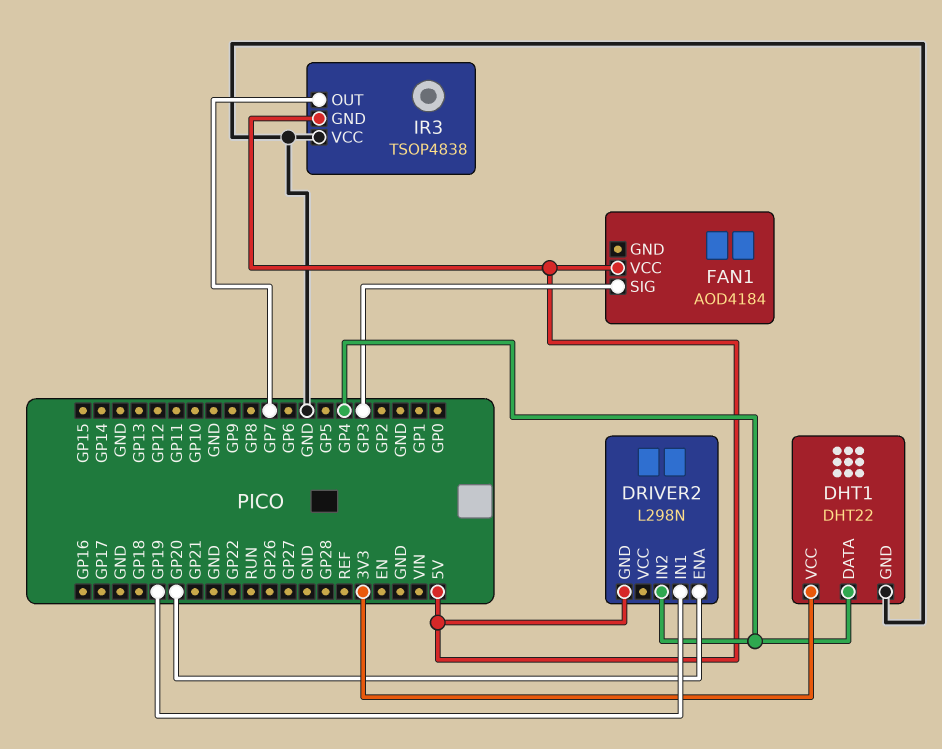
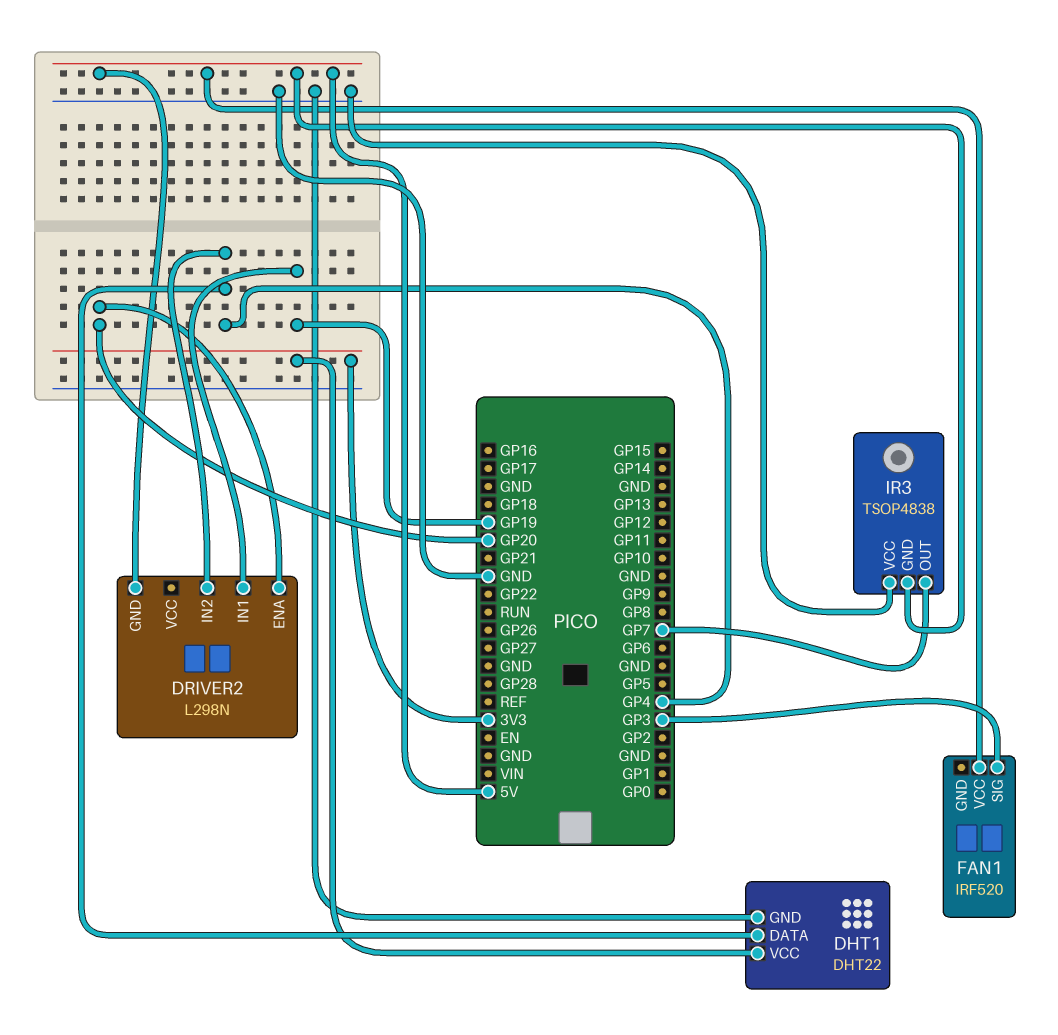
FAN1: AOD4184 -> IRF520

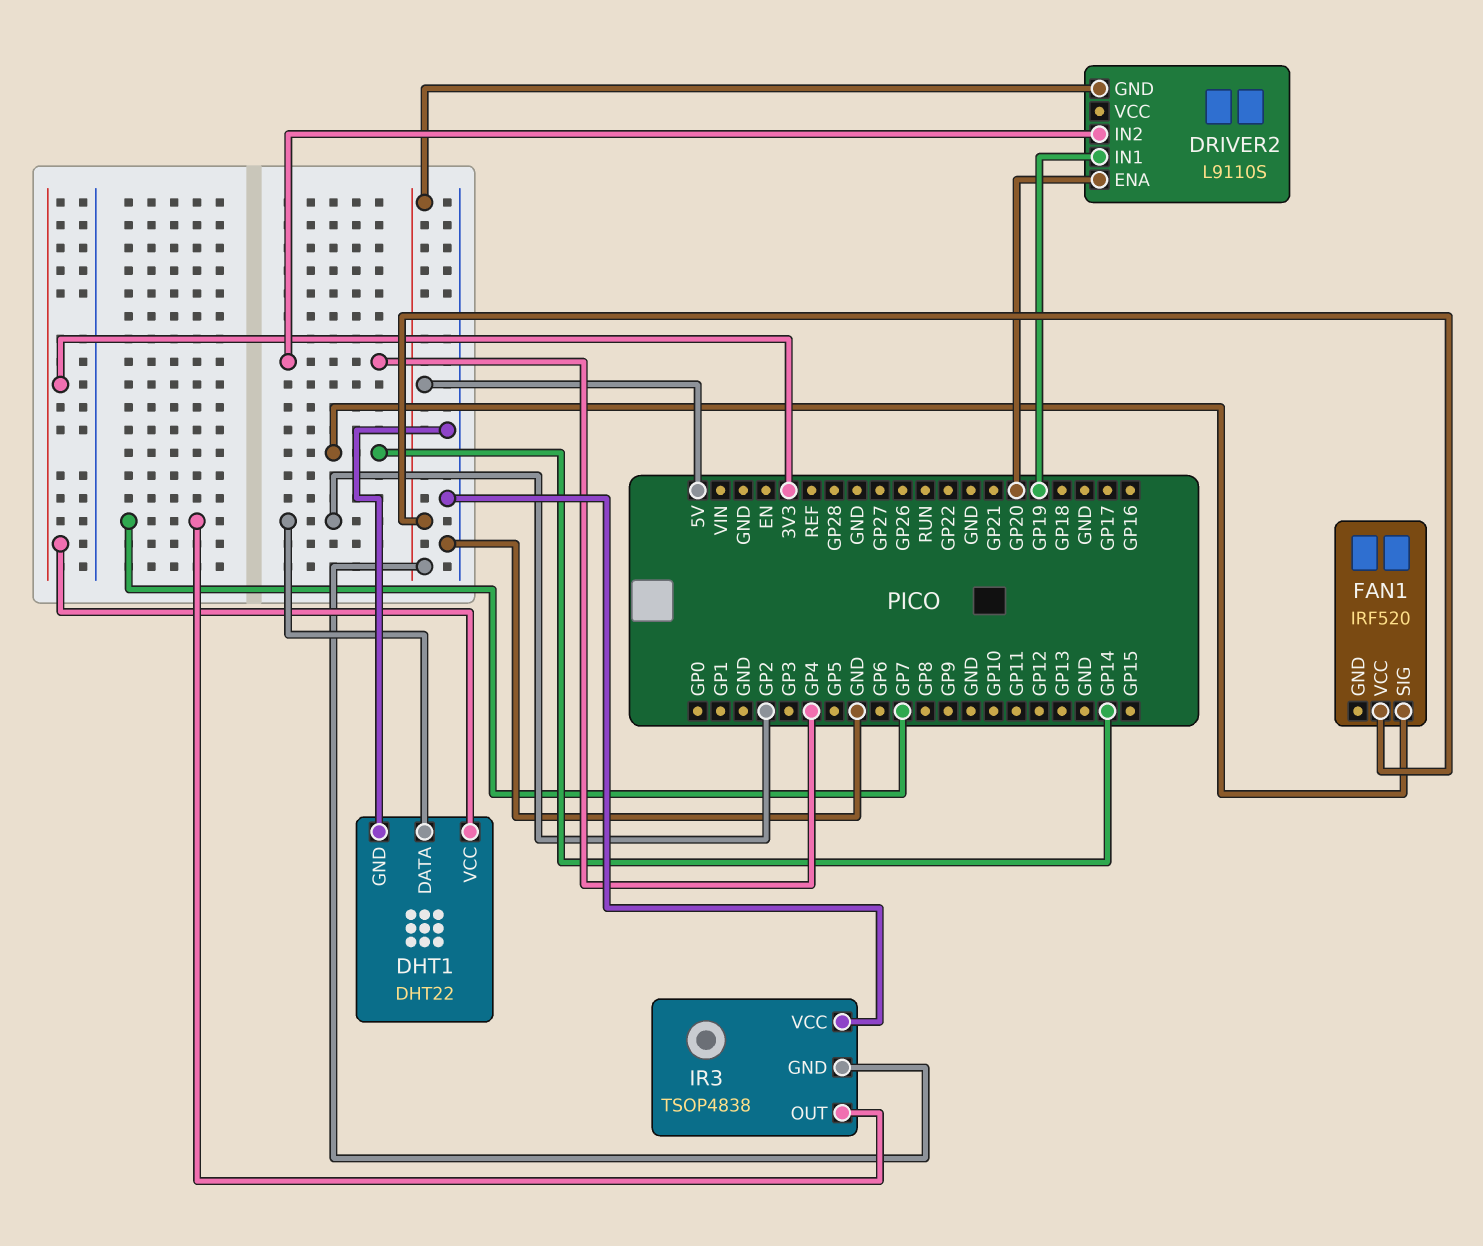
DHT1 pin DATA: GP4 -> GP2
DRIVER2: L298N -> L9110S
FAN1 pin SIG: GP3 -> GP14

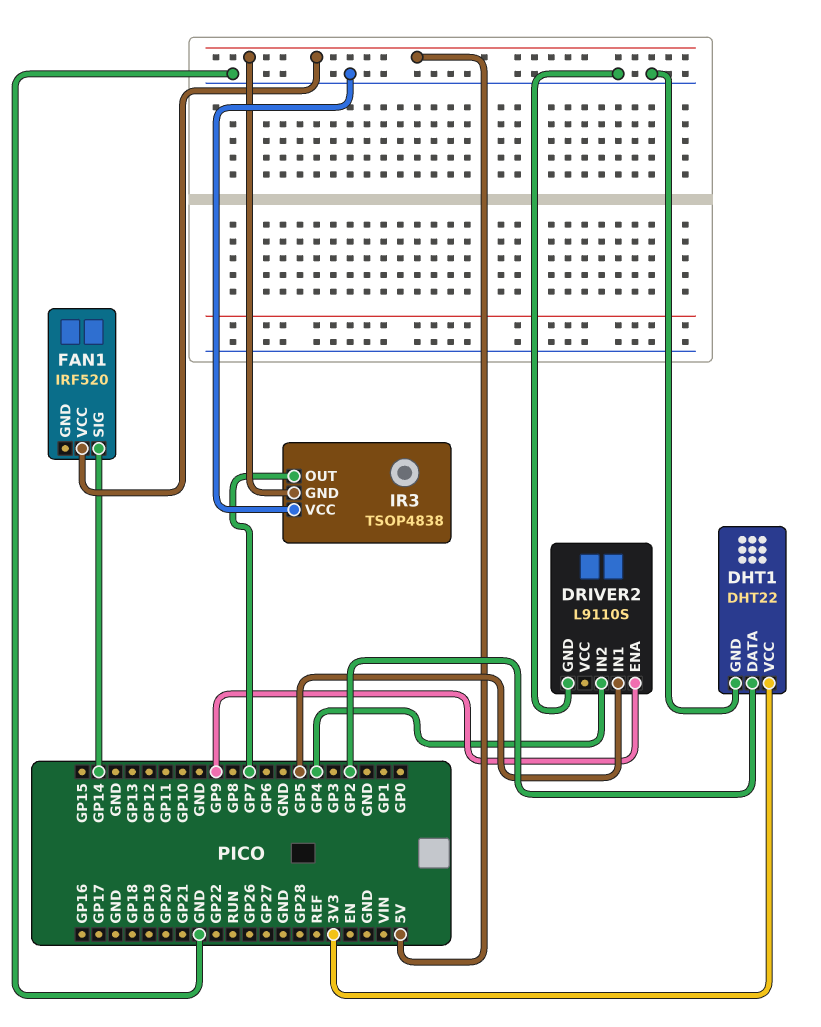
DRIVER2 pin ENA: GP20 -> GP9
DRIVER2 pin GND: 5V -> GND
DRIVER2 pin IN1: GP19 -> GP5

